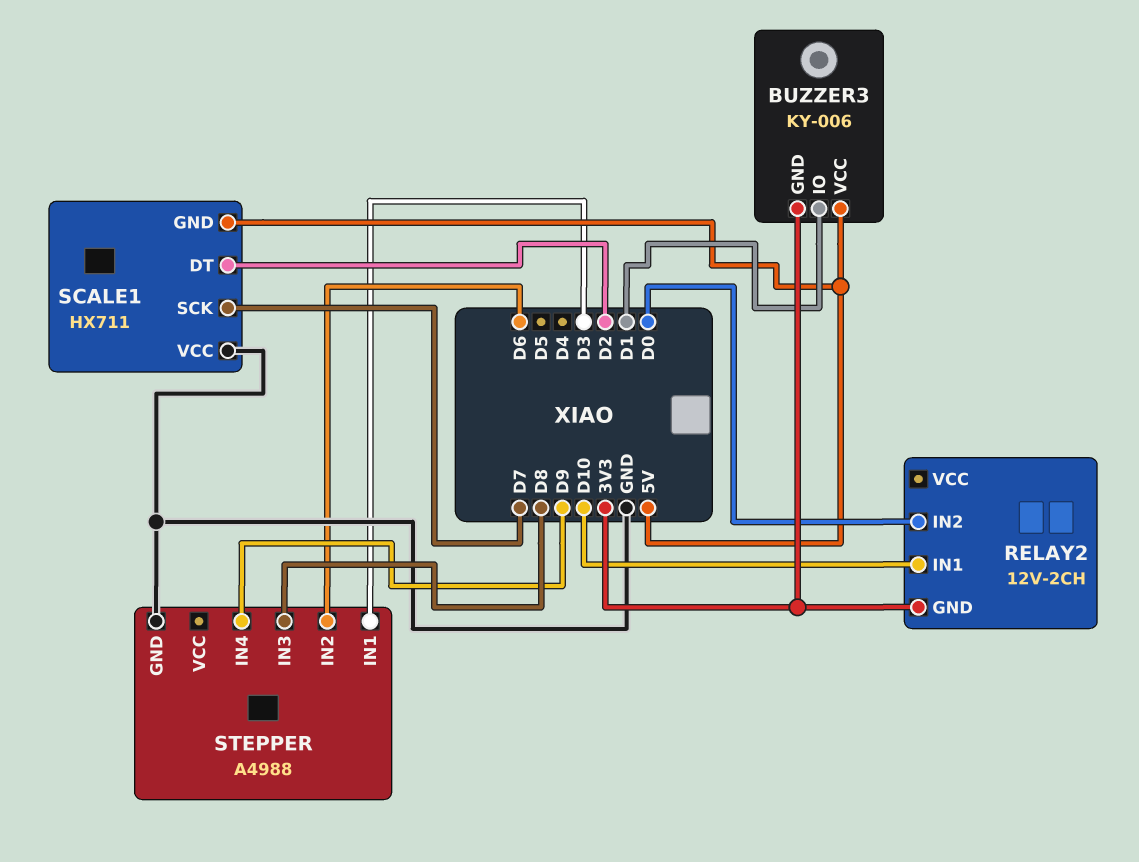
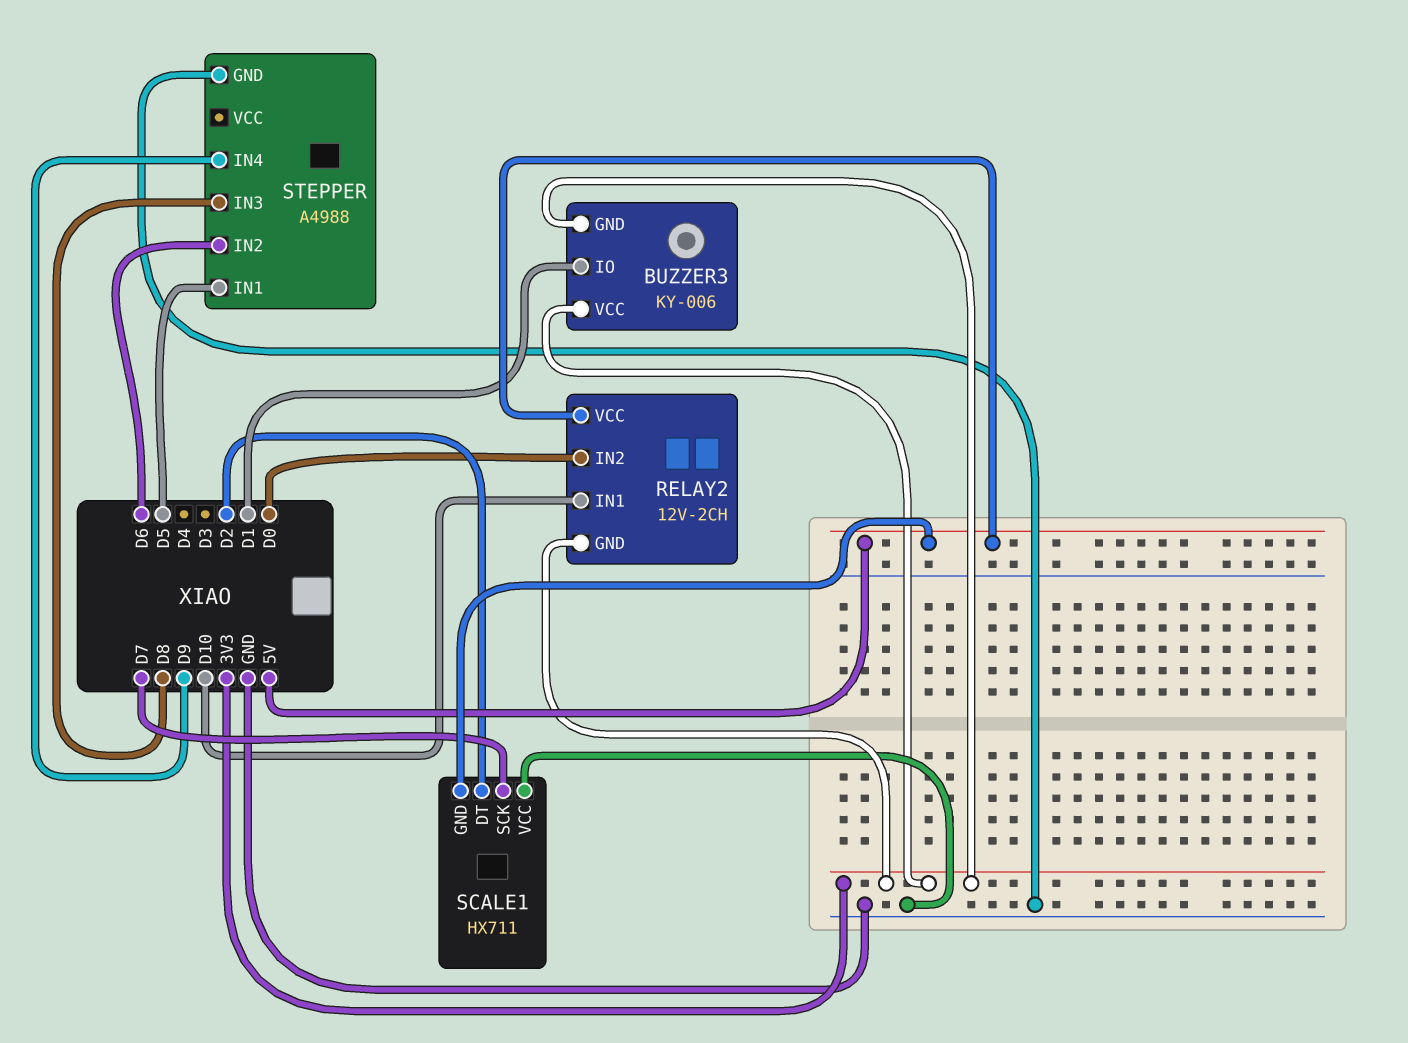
BUZZER3 pin VCC: 5V -> 3V3
RELAY2 pin VCC: none -> 5V
STEPPER pin IN1: D3 -> D5

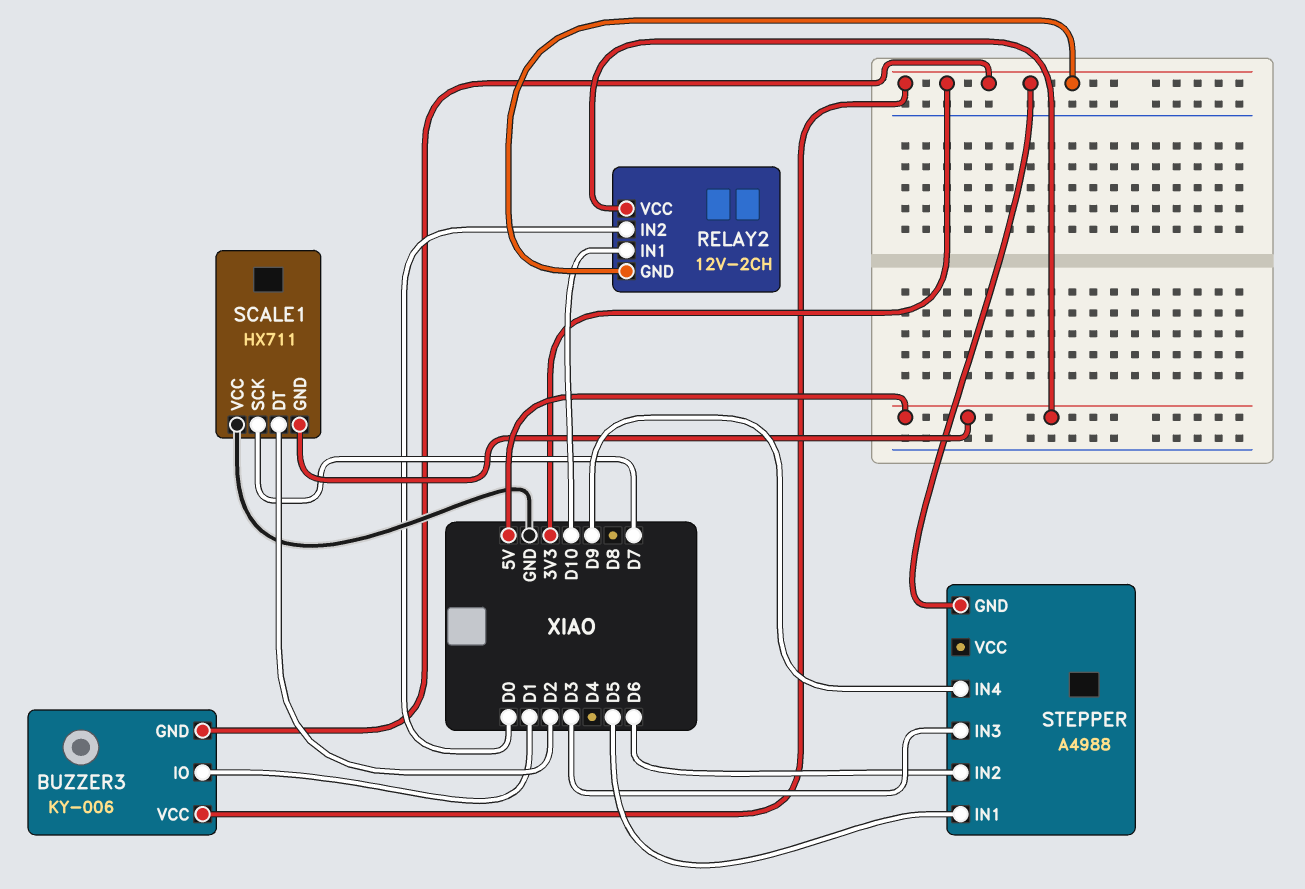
STEPPER pin GND: GND -> 3V3
STEPPER pin IN3: D8 -> D3

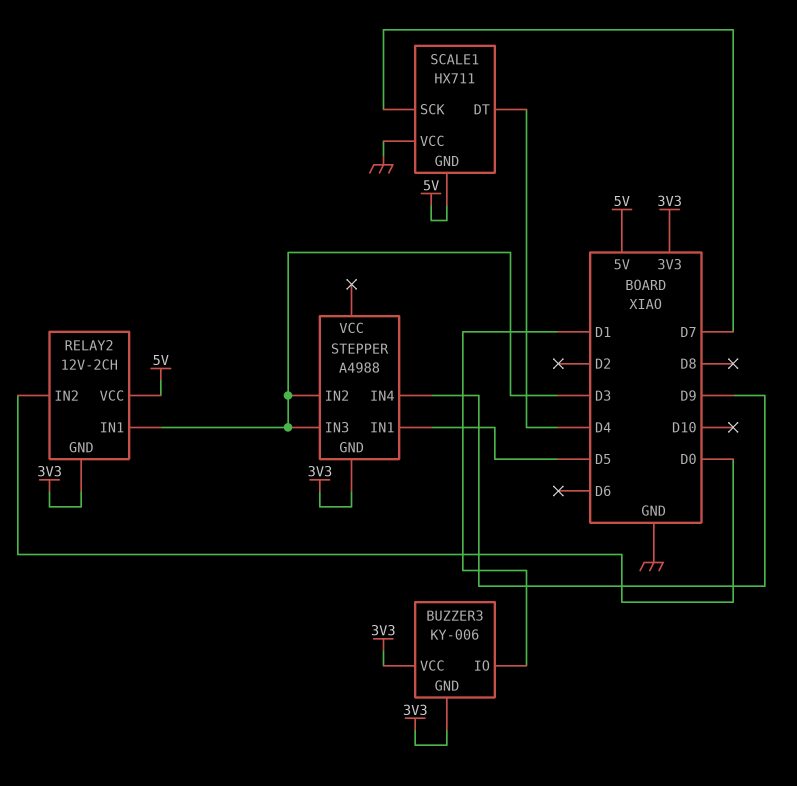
RELAY2 pin IN1: D10 -> D3
SCALE1 pin DT: D2 -> D4
STEPPER pin IN2: D6 -> D3

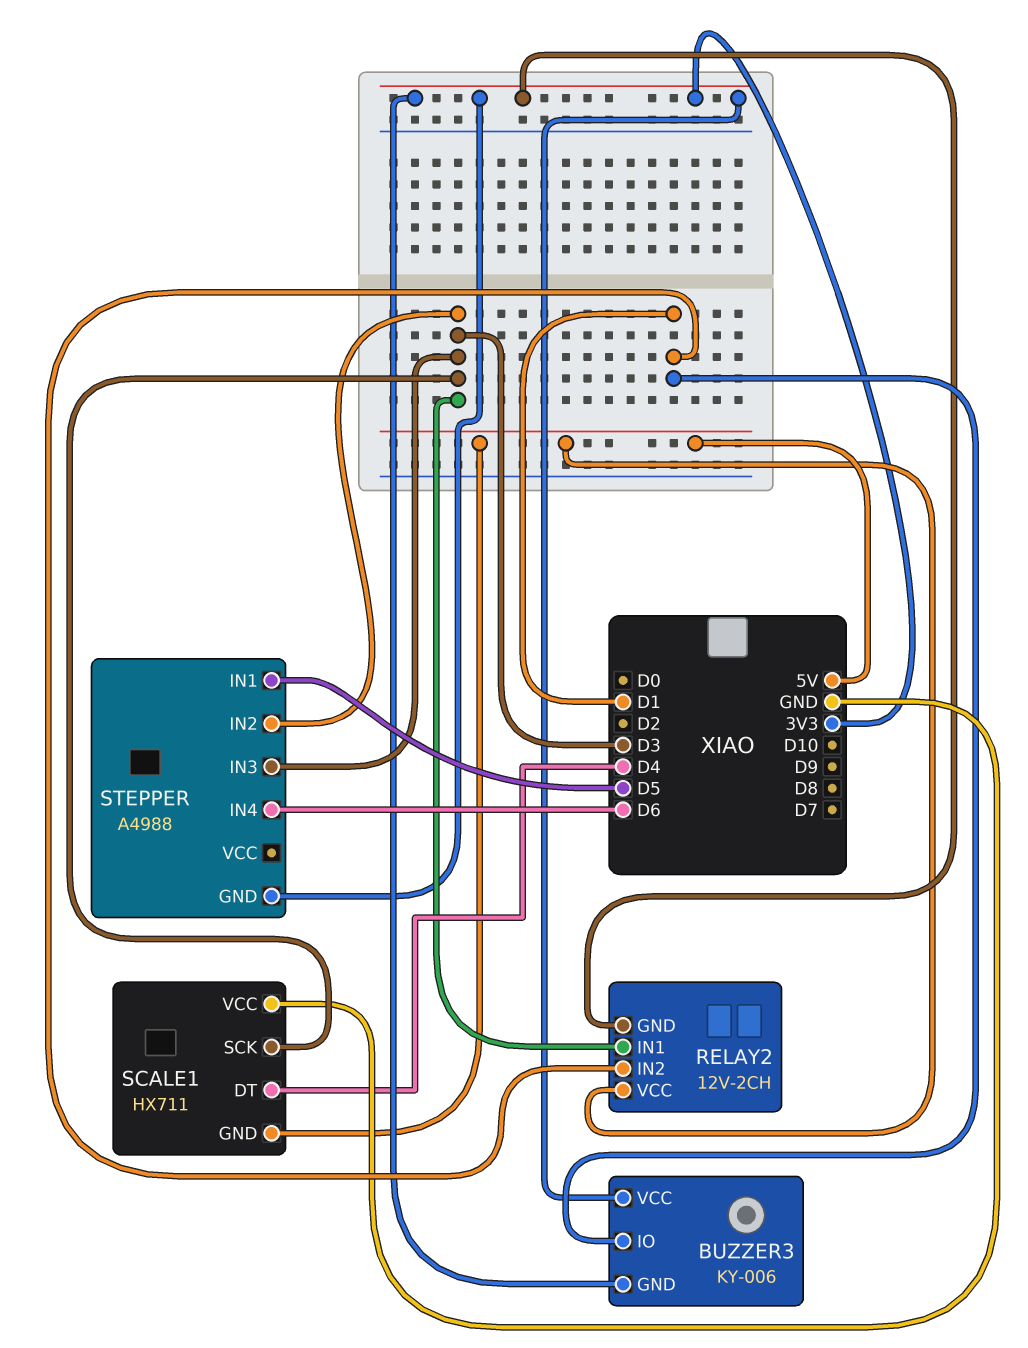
RELAY2 pin IN2: D0 -> D1
SCALE1 pin SCK: D7 -> D3
STEPPER pin IN4: D9 -> D6

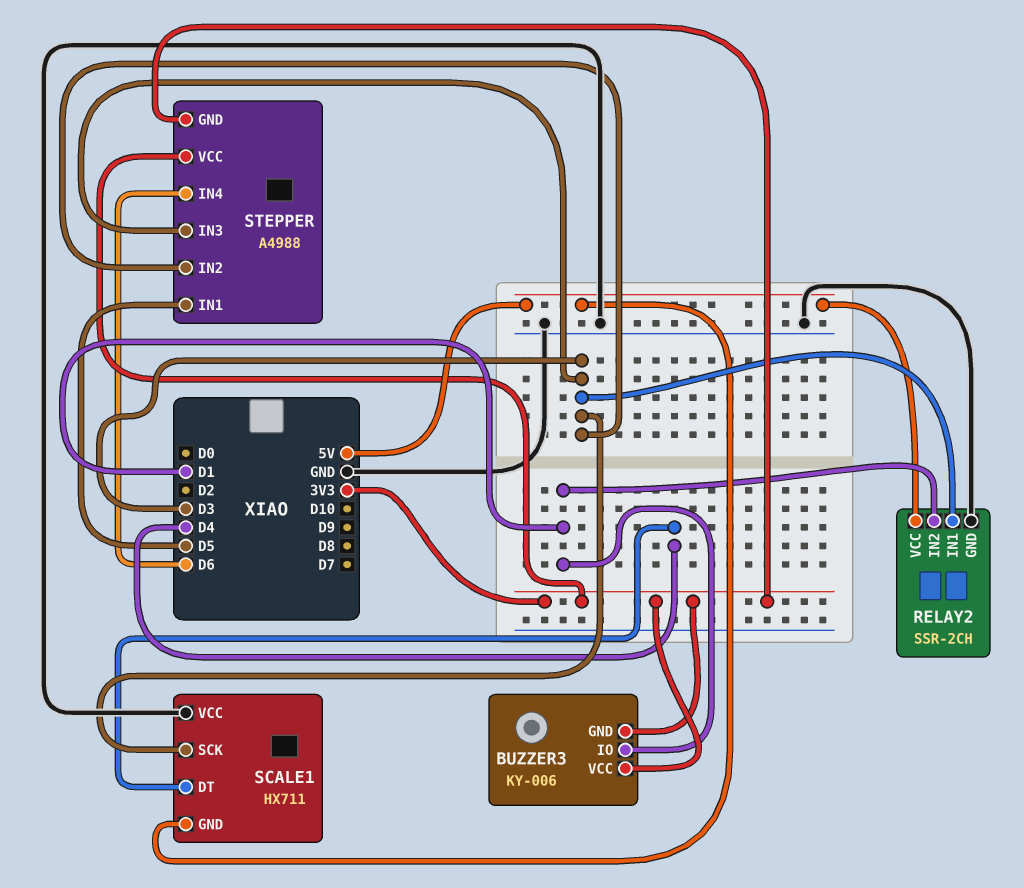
RELAY2: 12V-2CH -> SSR-2CH
RELAY2 pin GND: 3V3 -> GND
STEPPER pin VCC: none -> 3V3

